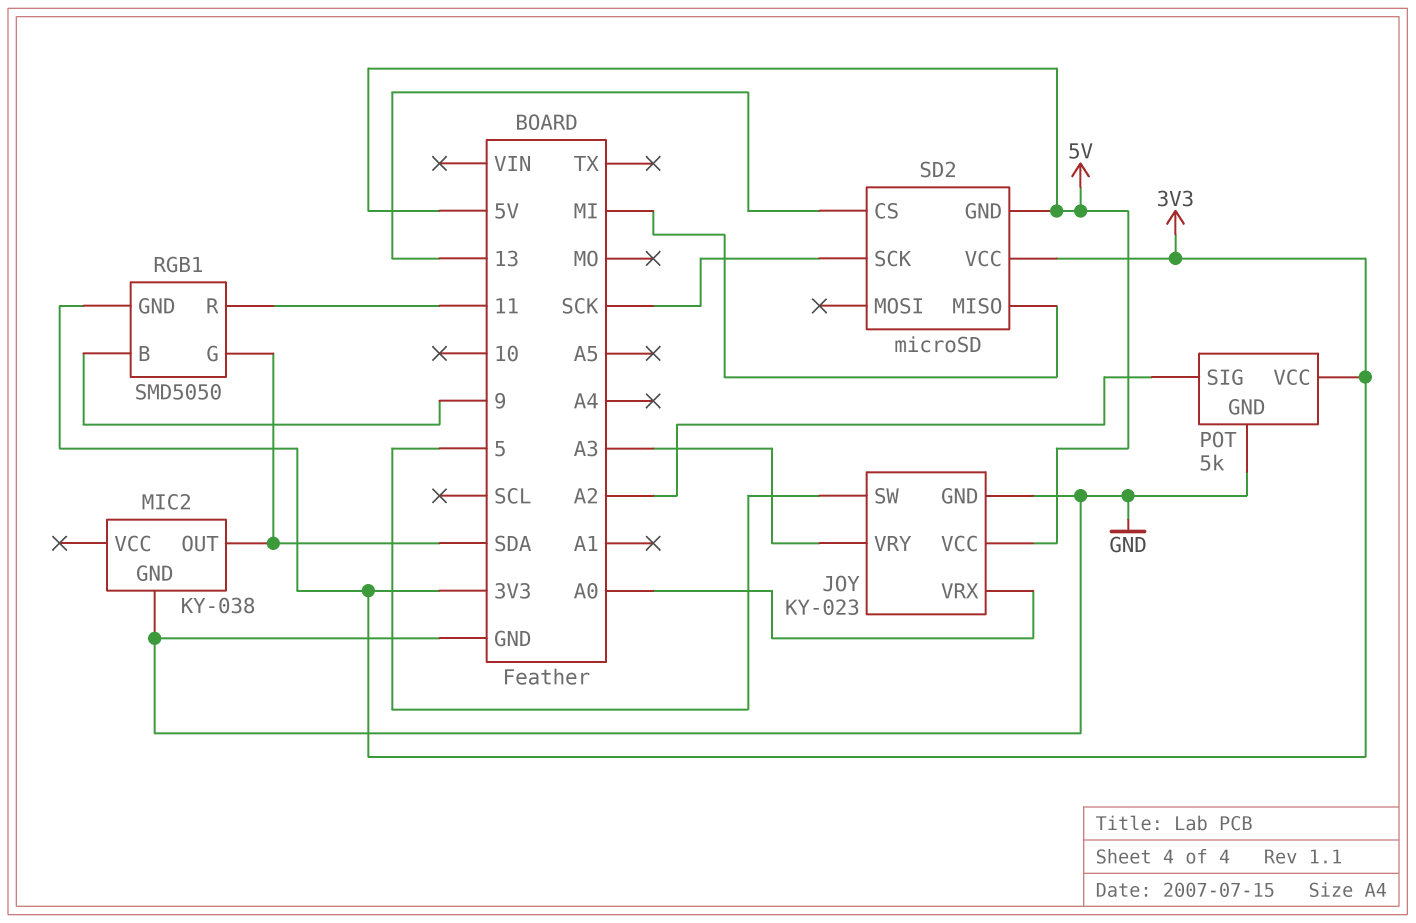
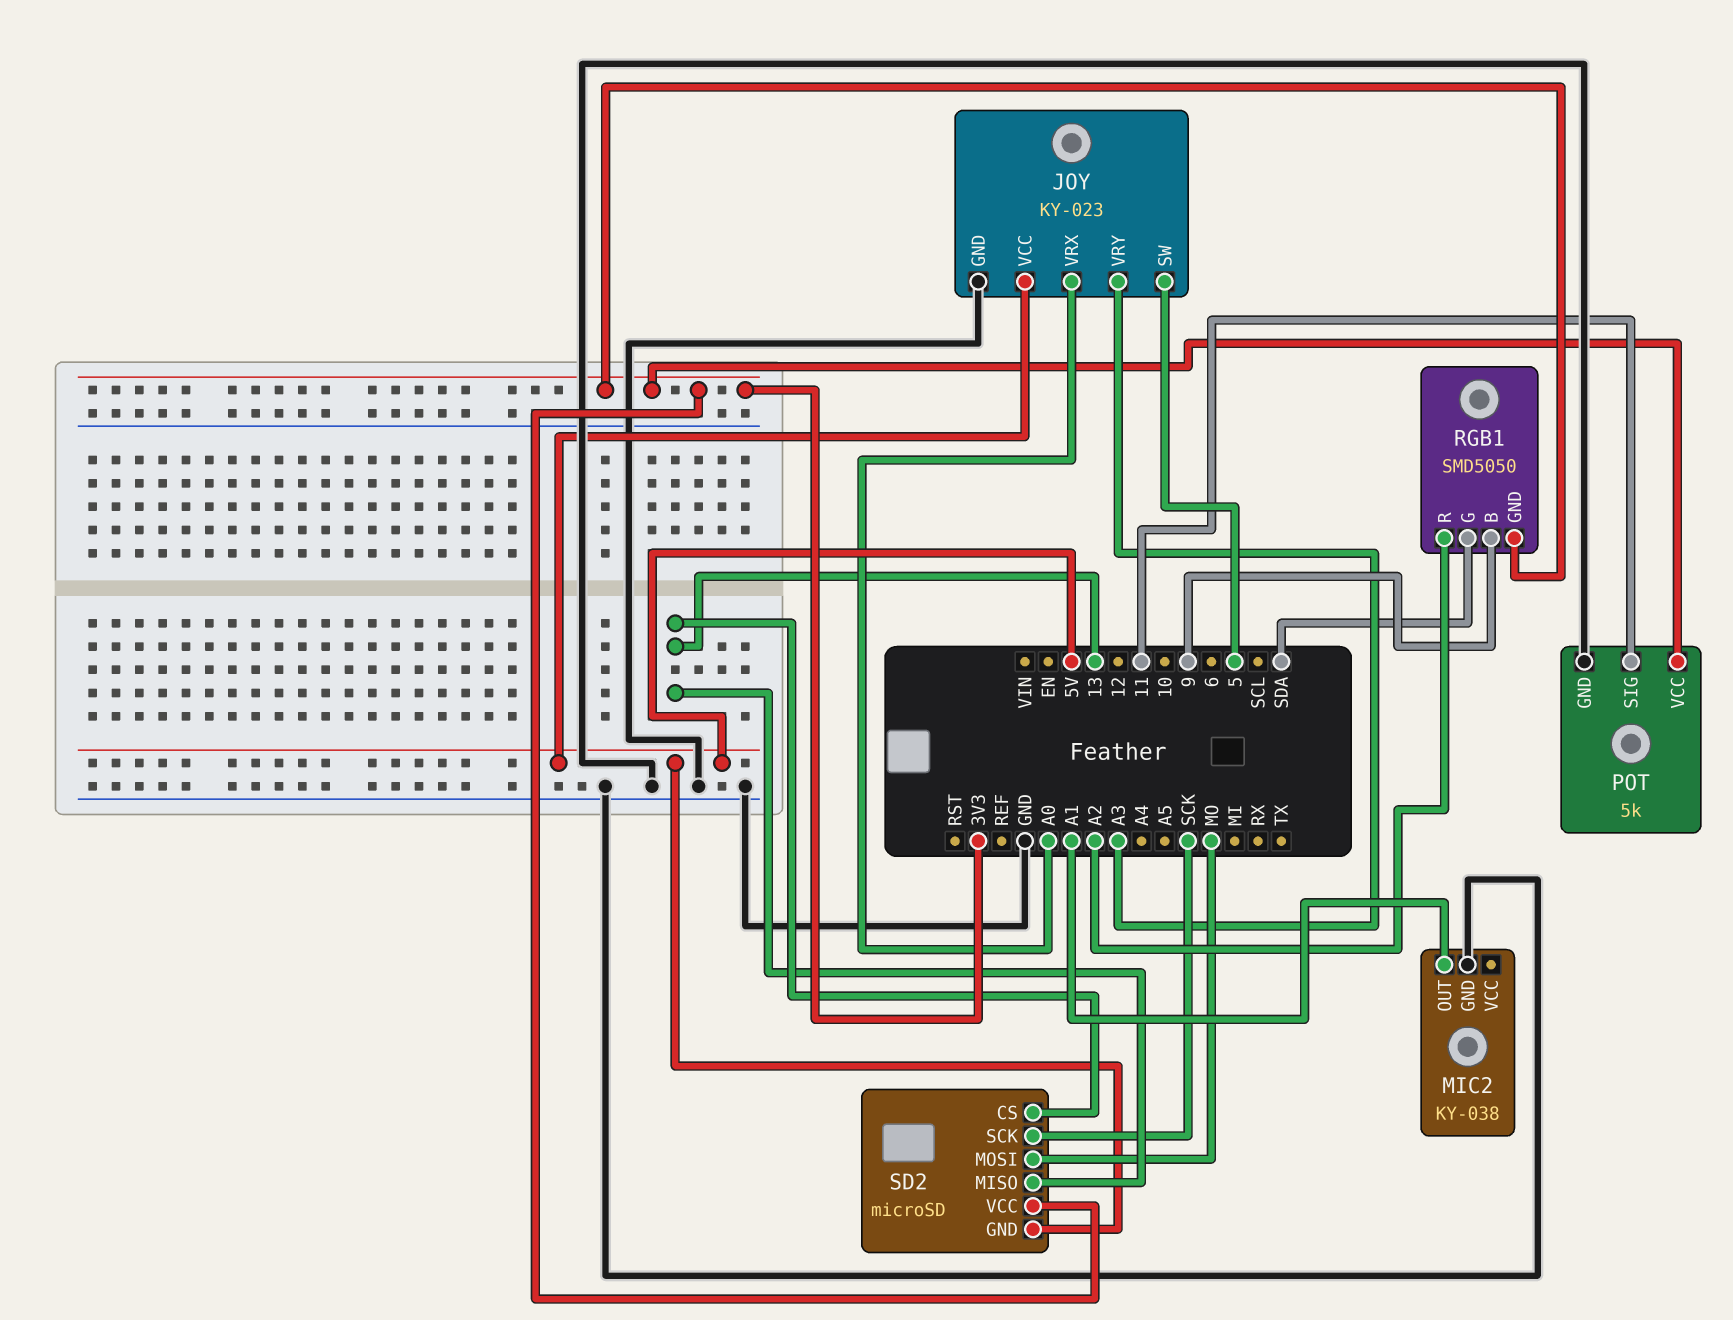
MIC2 pin OUT: SDA -> A1
POT pin SIG: A2 -> 11
RGB1 pin R: 11 -> A2
SD2 pin MISO: MI -> 13
SD2 pin MOSI: none -> MO

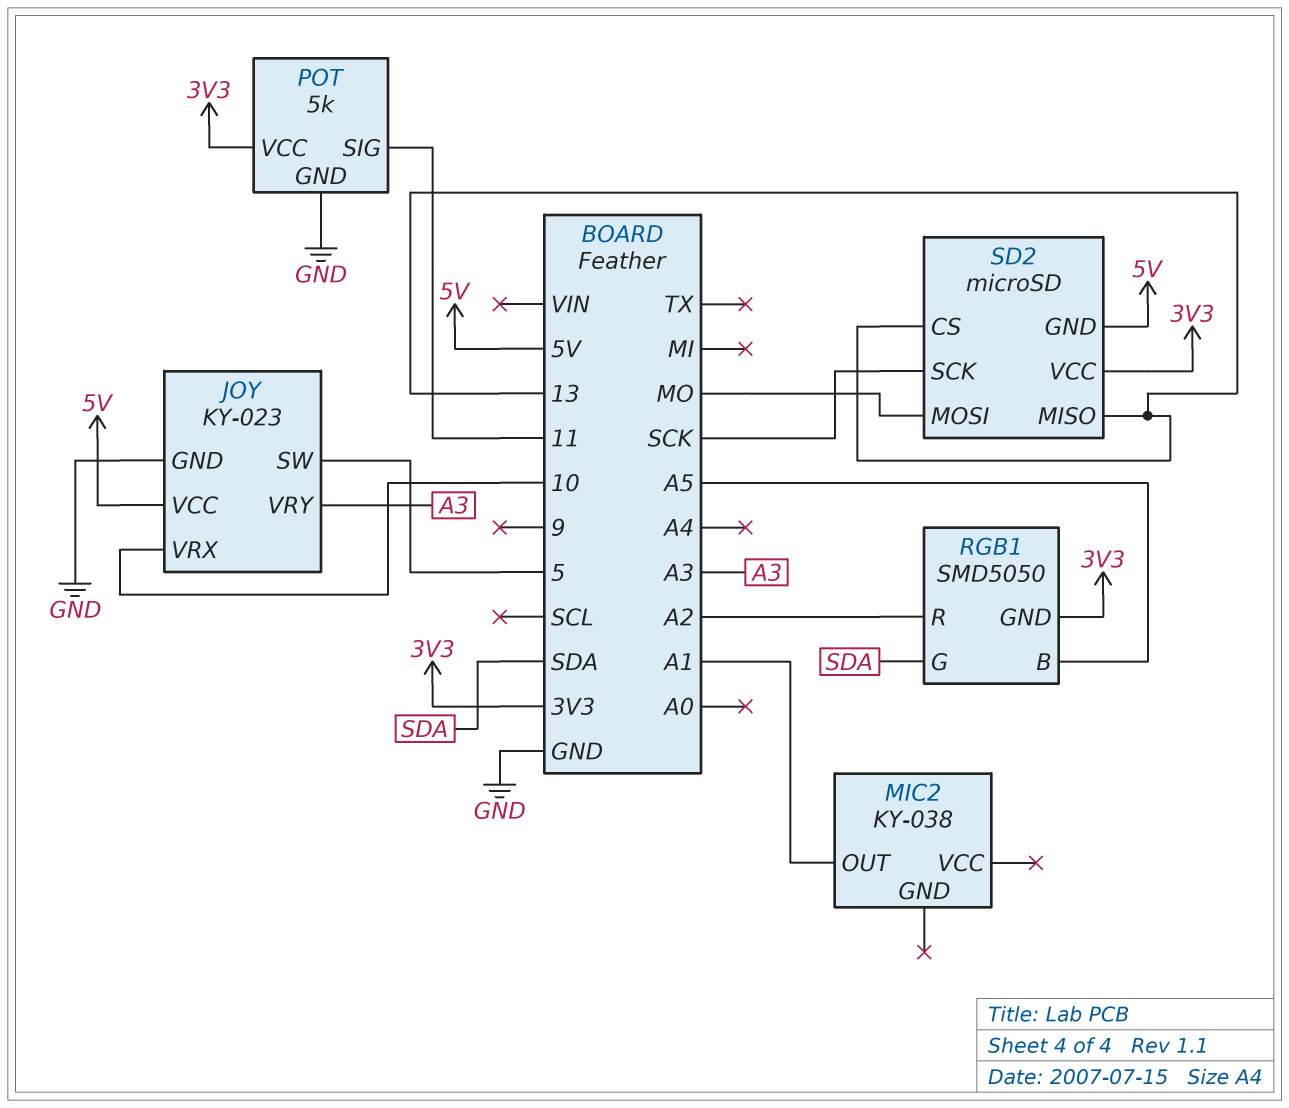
JOY pin VRX: A0 -> 10
MIC2 pin GND: GND -> none
RGB1 pin B: 9 -> A5

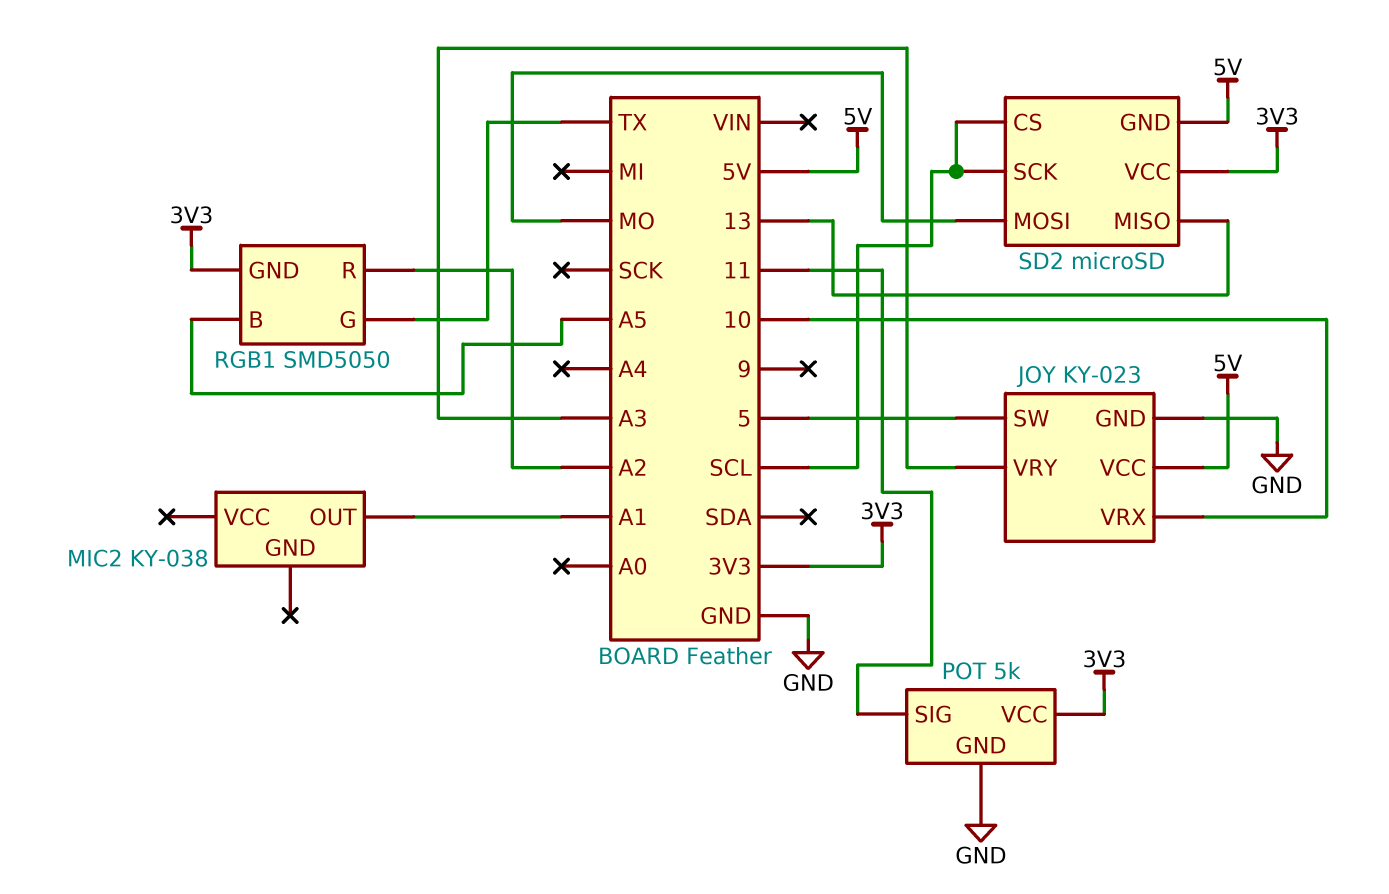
RGB1 pin G: SDA -> TX
SD2 pin CS: 13 -> SCL
SD2 pin SCK: SCK -> SCL

